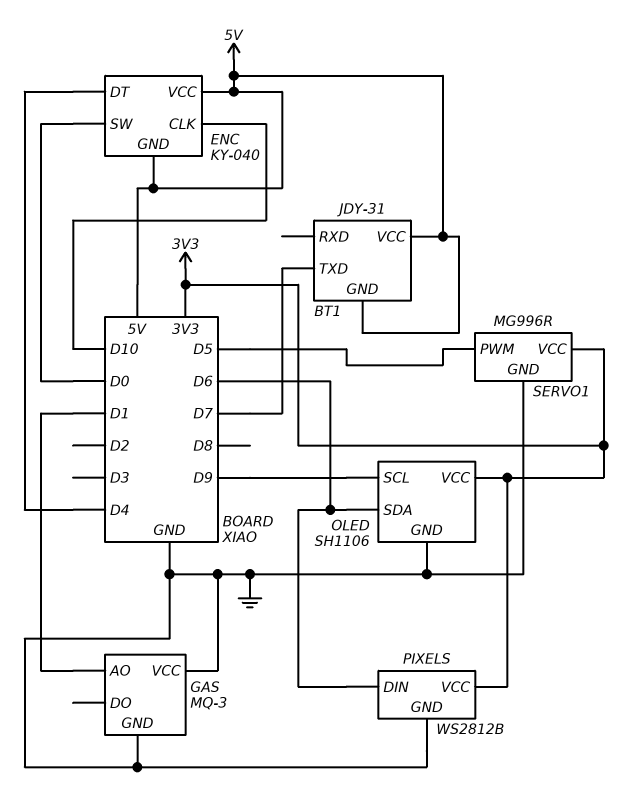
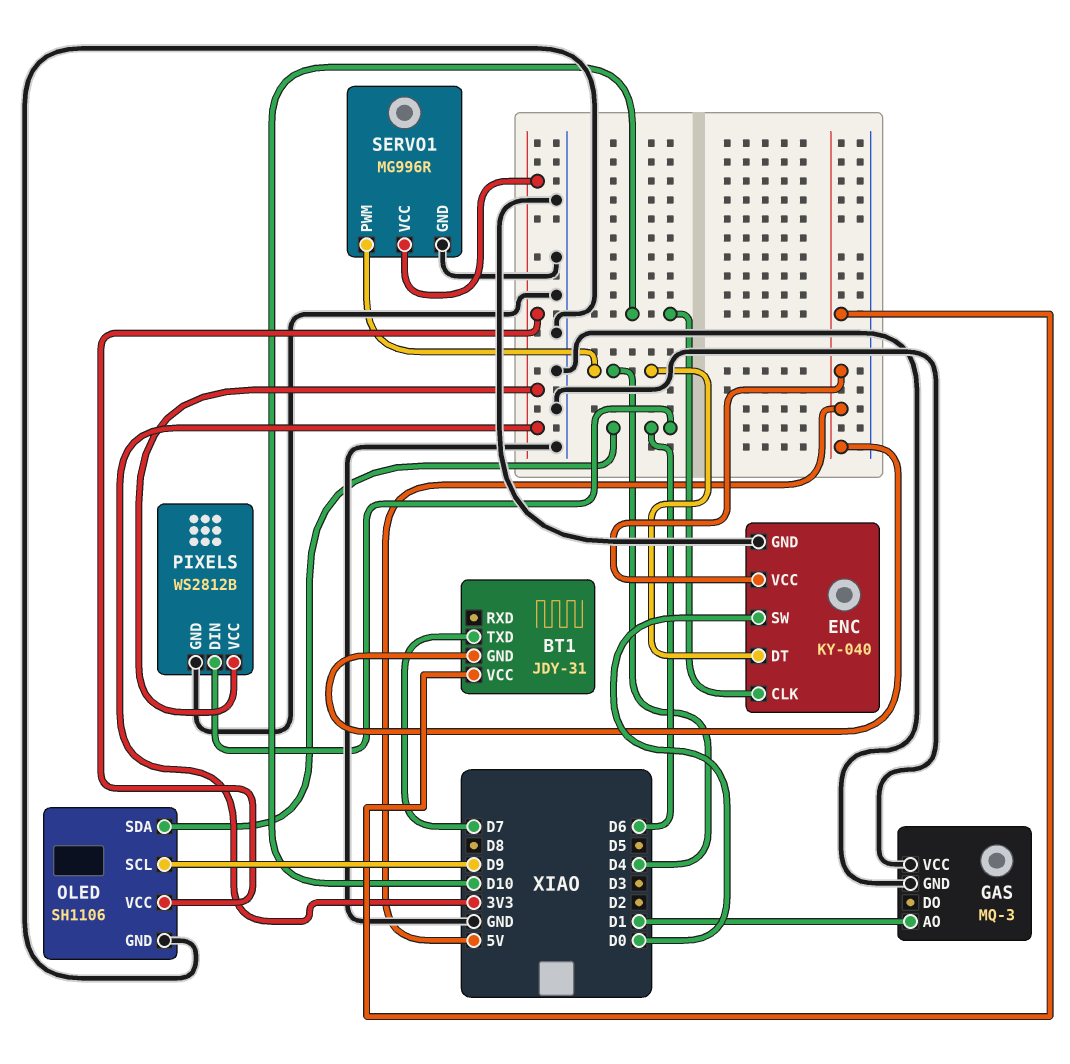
ENC pin GND: 5V -> GND
SERVO1 pin PWM: D5 -> D4

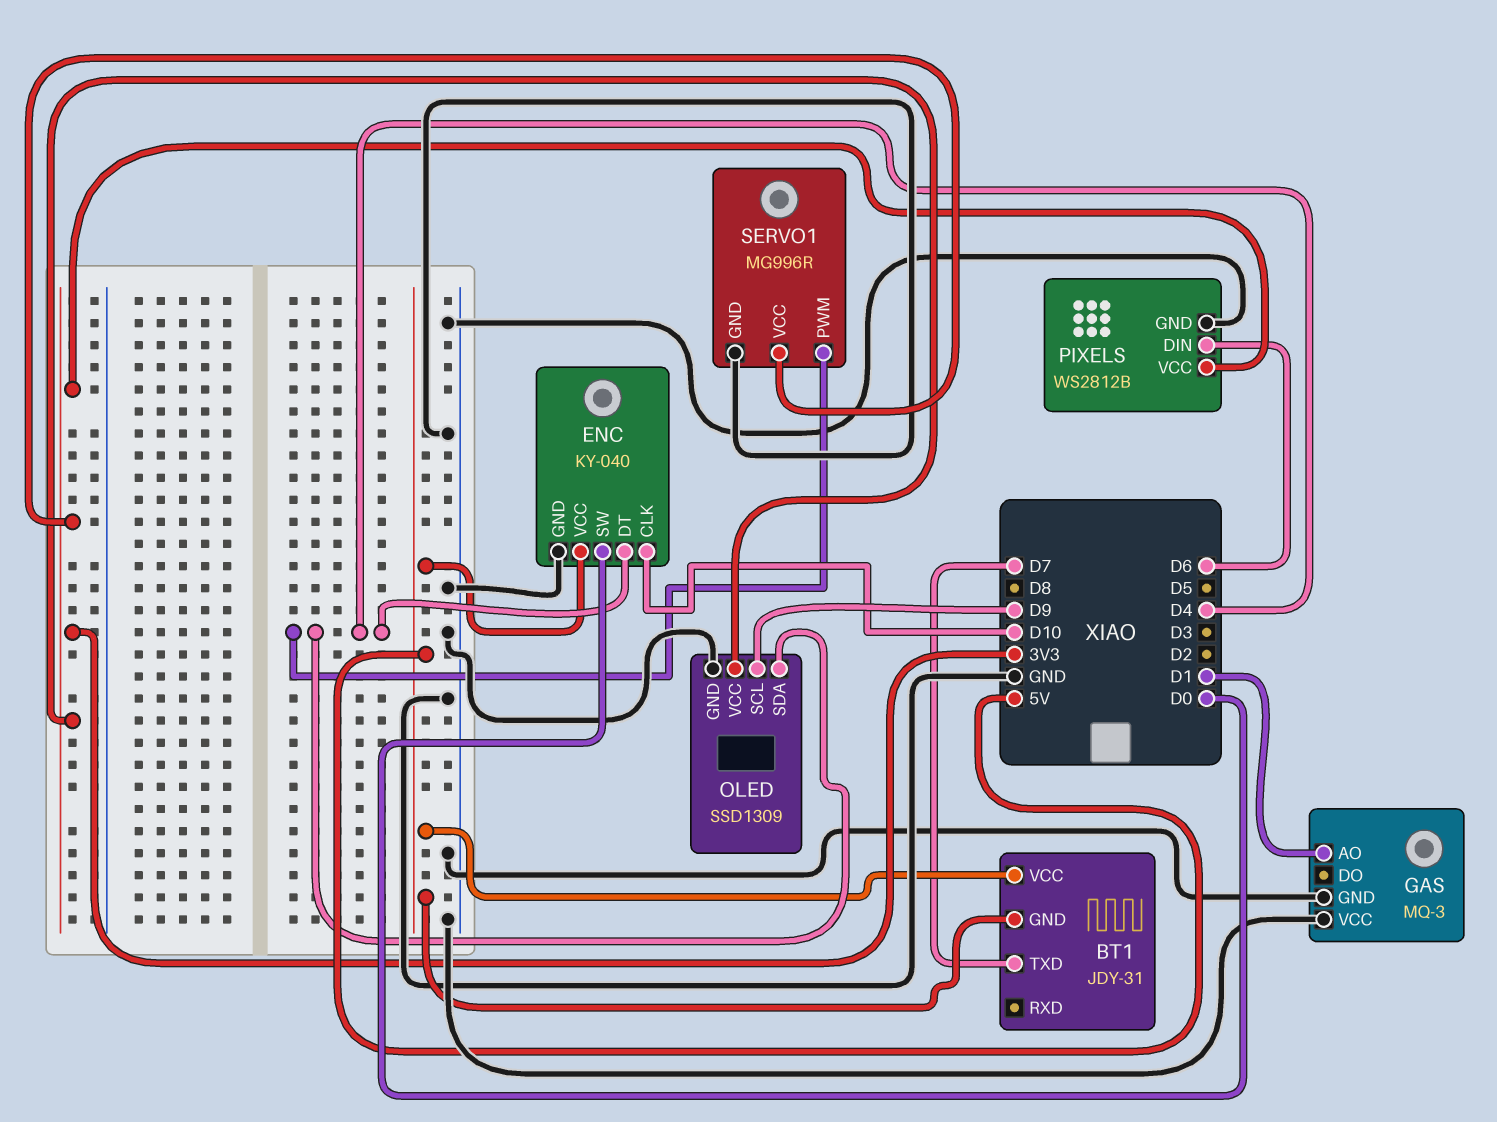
OLED: SH1106 -> SSD1309
OLED pin SDA: D6 -> D4

